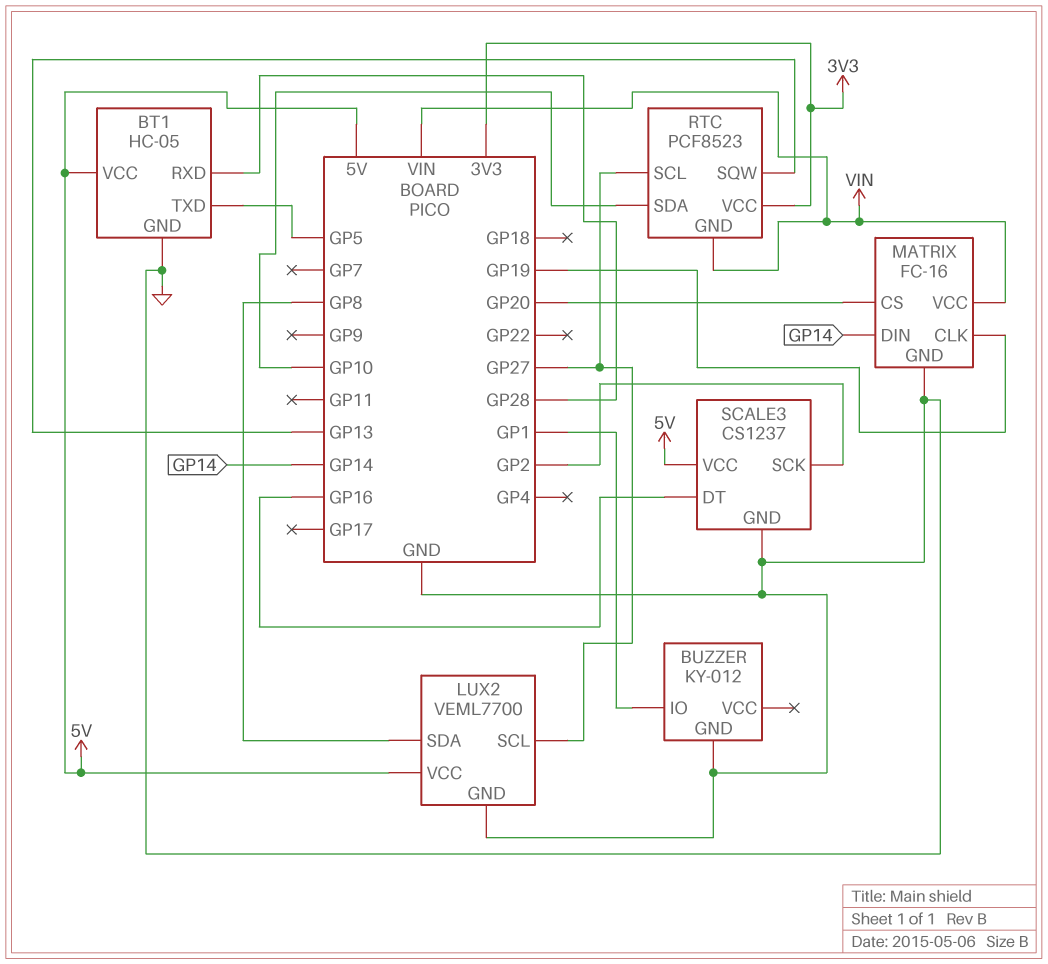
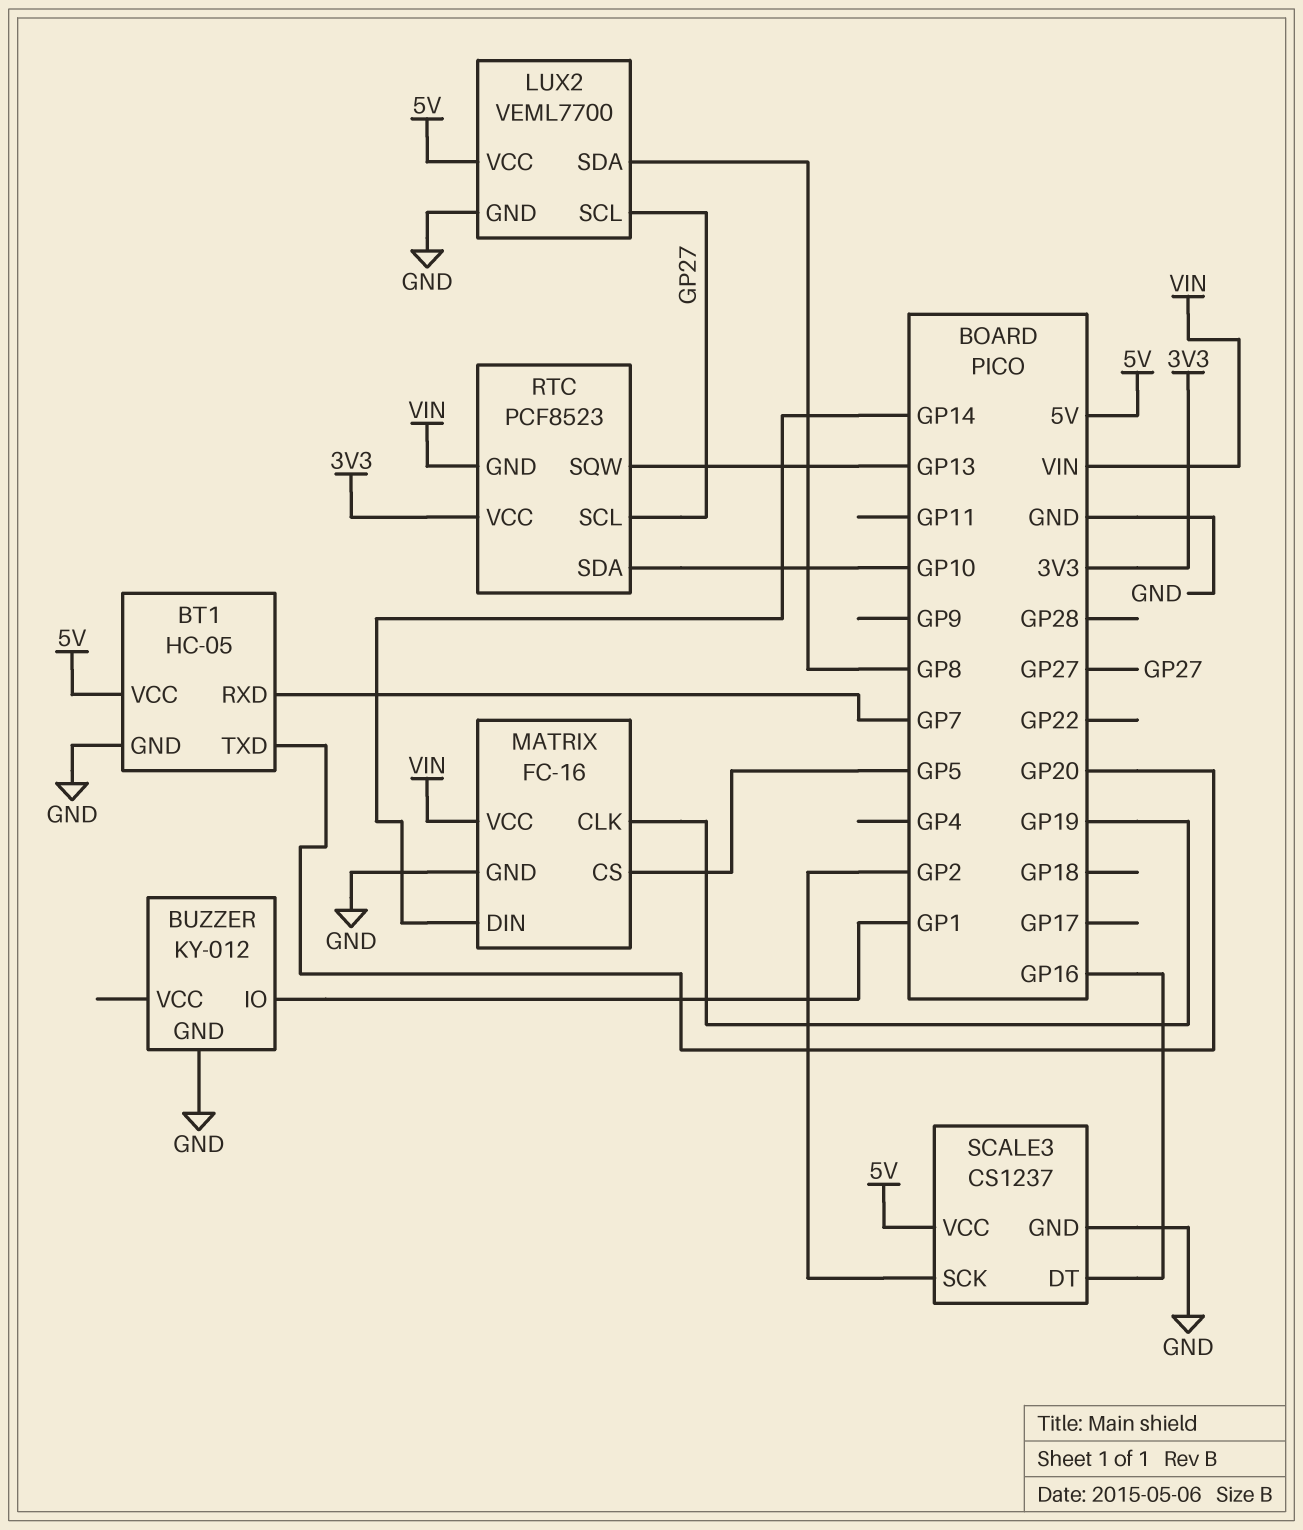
BT1 pin RXD: GP28 -> GP7
BT1 pin TXD: GP5 -> GP20
MATRIX pin CS: GP20 -> GP5

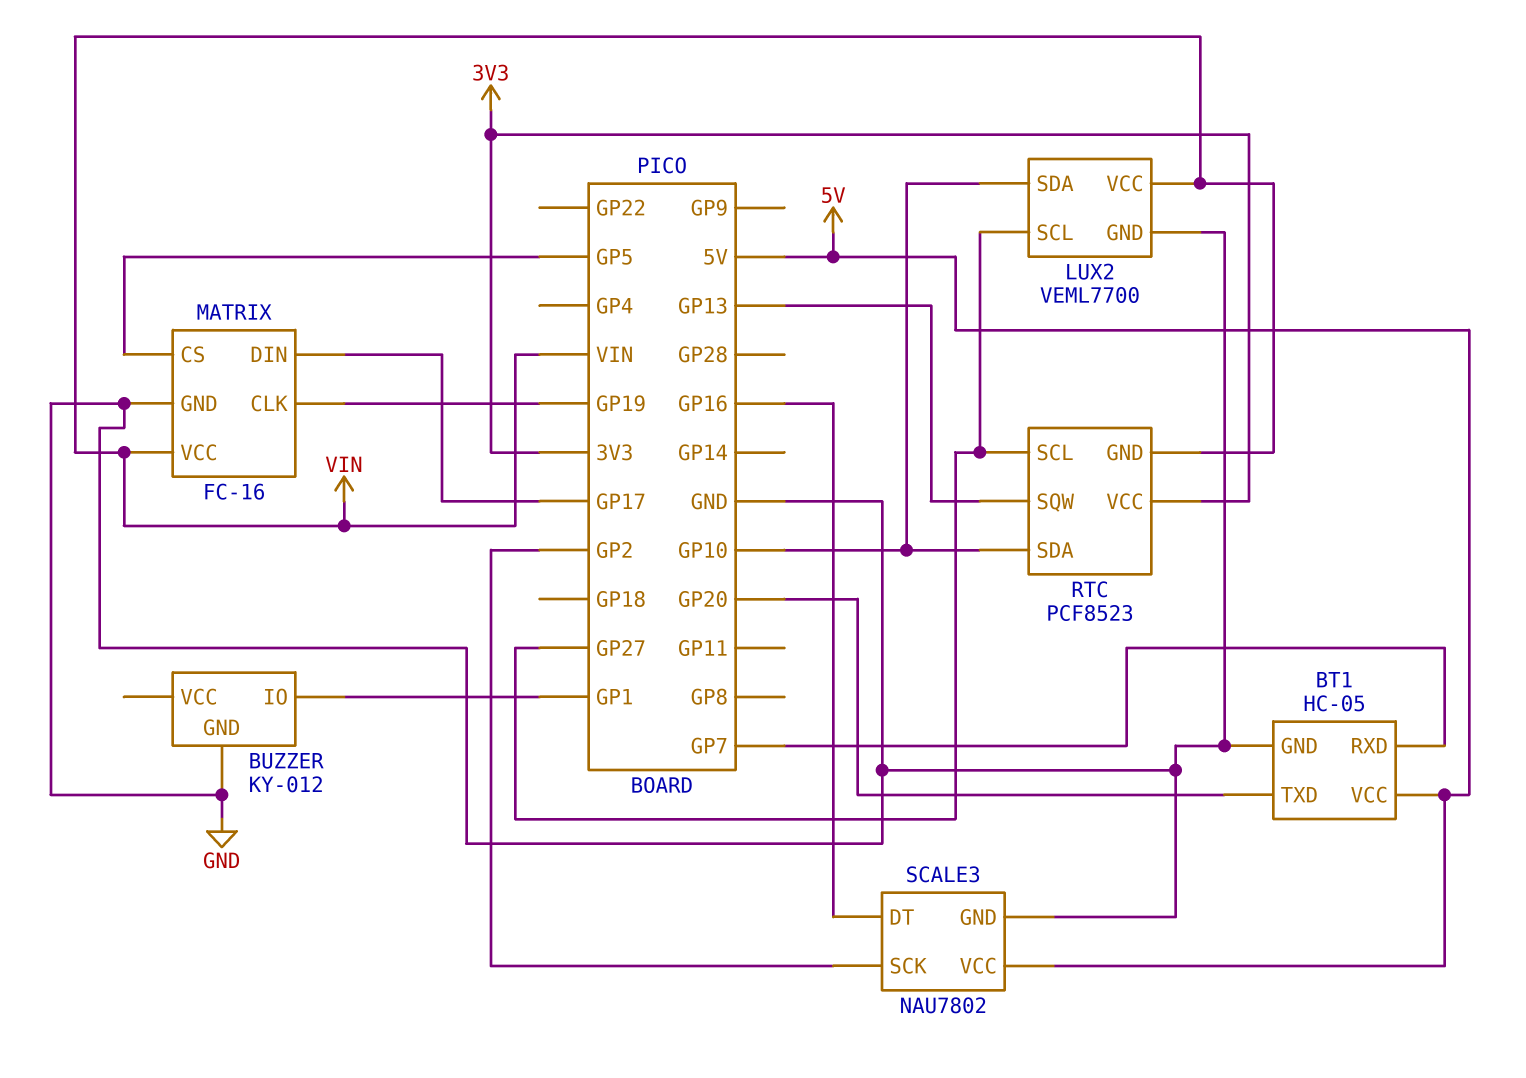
LUX2 pin SDA: GP8 -> GP10
LUX2 pin VCC: 5V -> VIN
MATRIX pin DIN: GP14 -> GP17
SCALE3: CS1237 -> NAU7802

